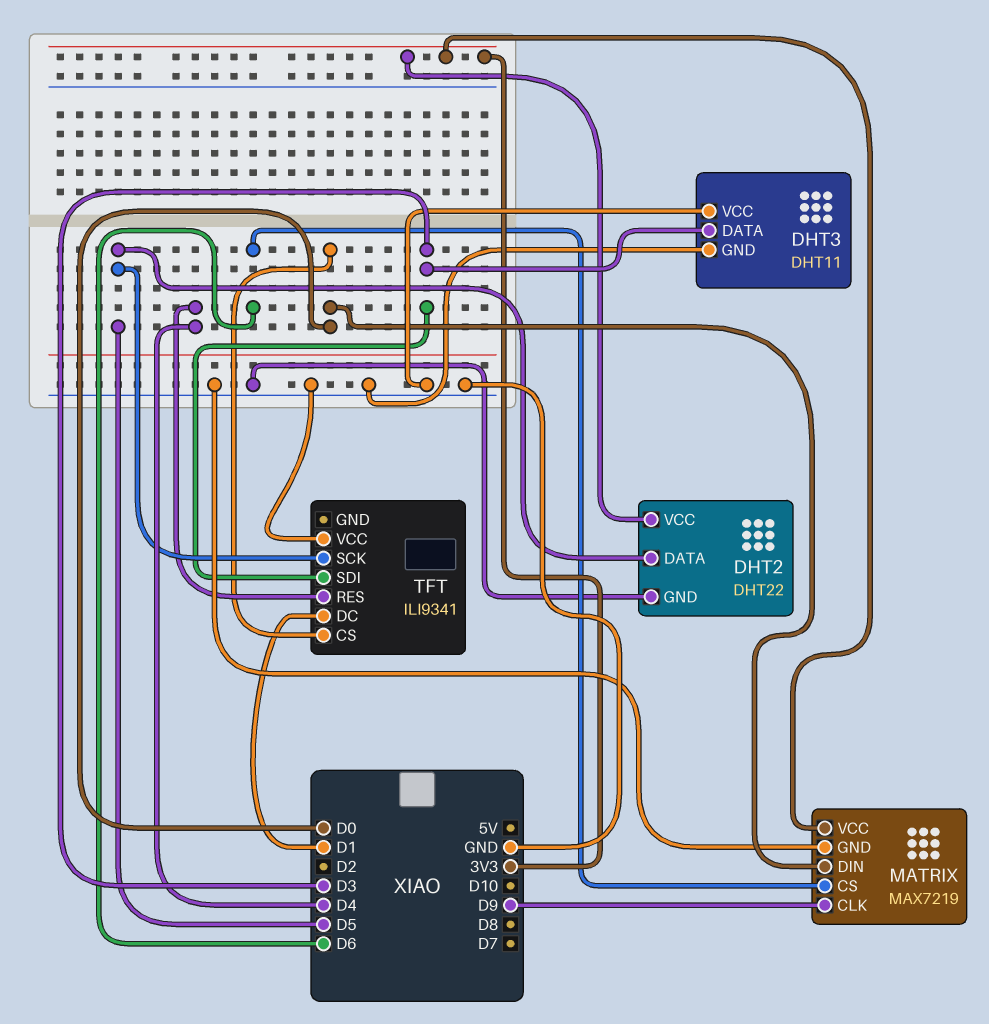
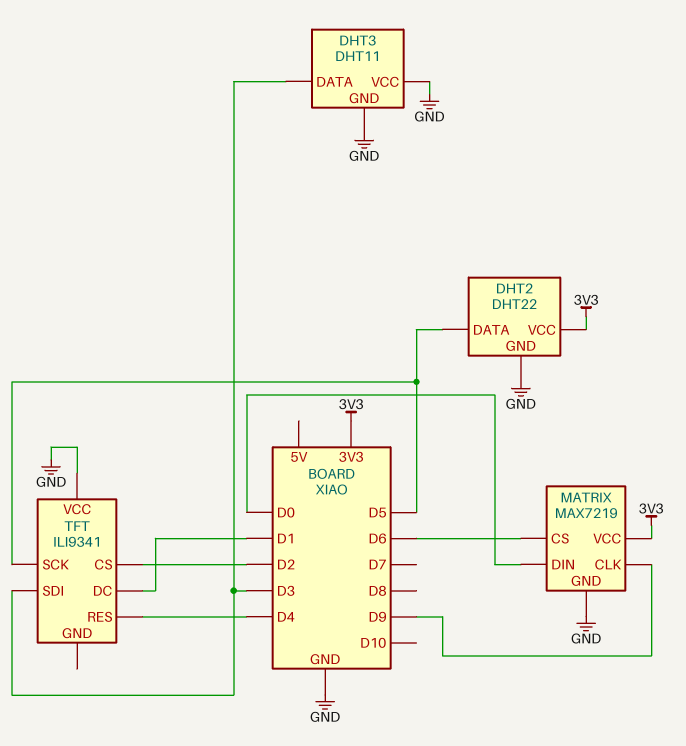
TFT pin CS: D0 -> D2

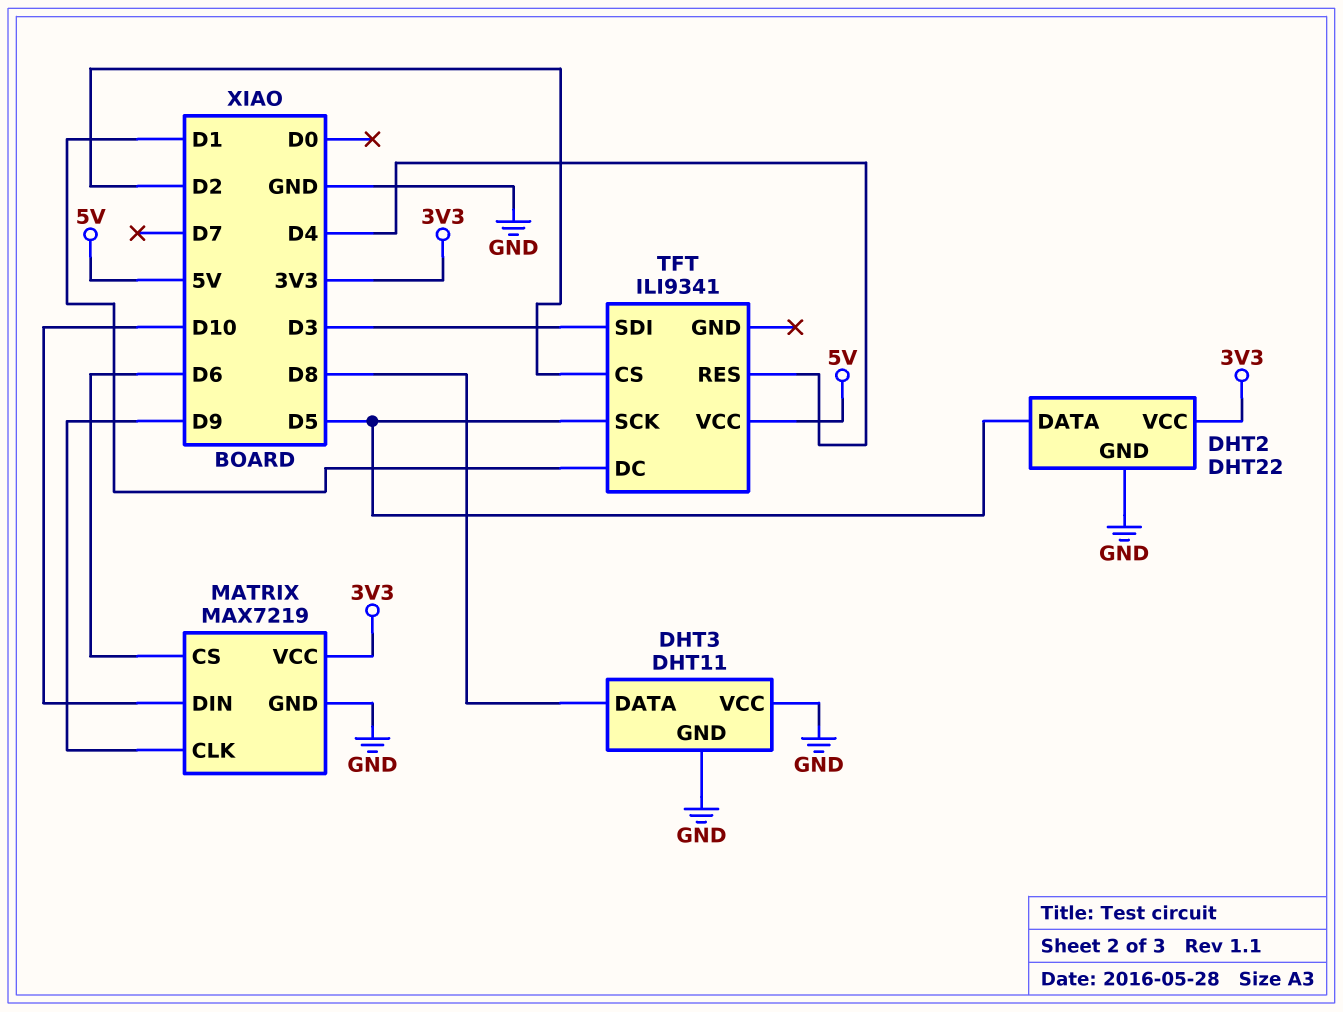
DHT3 pin DATA: D3 -> D8
MATRIX pin DIN: D0 -> D10
TFT pin VCC: GND -> 5V

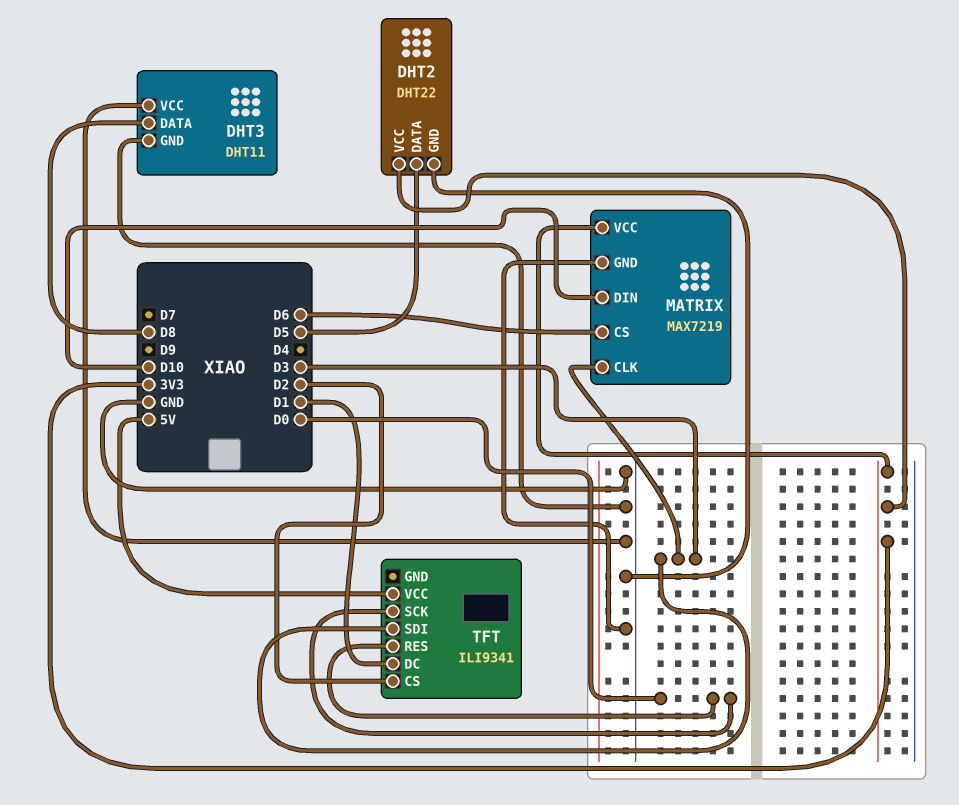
MATRIX pin CLK: D9 -> D3
TFT pin RES: D4 -> D0
TFT pin SCK: D5 -> D0

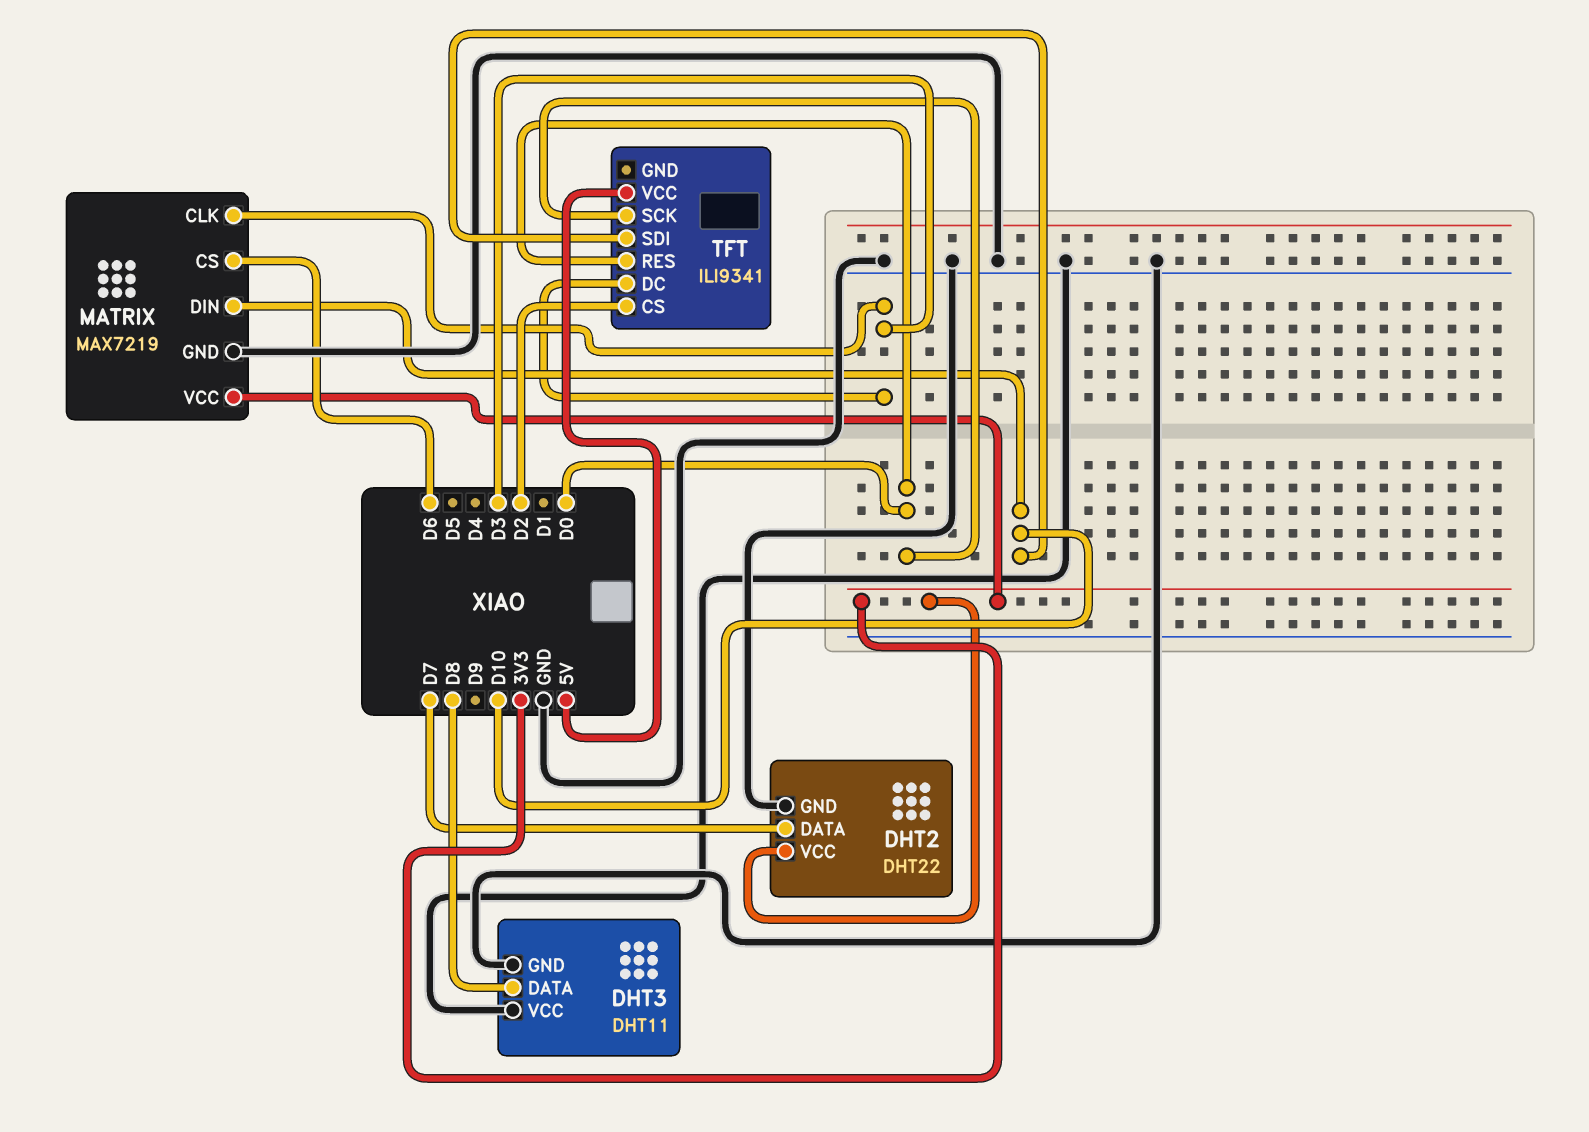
DHT2 pin DATA: D5 -> D7
TFT pin DC: D1 -> D3
TFT pin SDI: D3 -> D10

